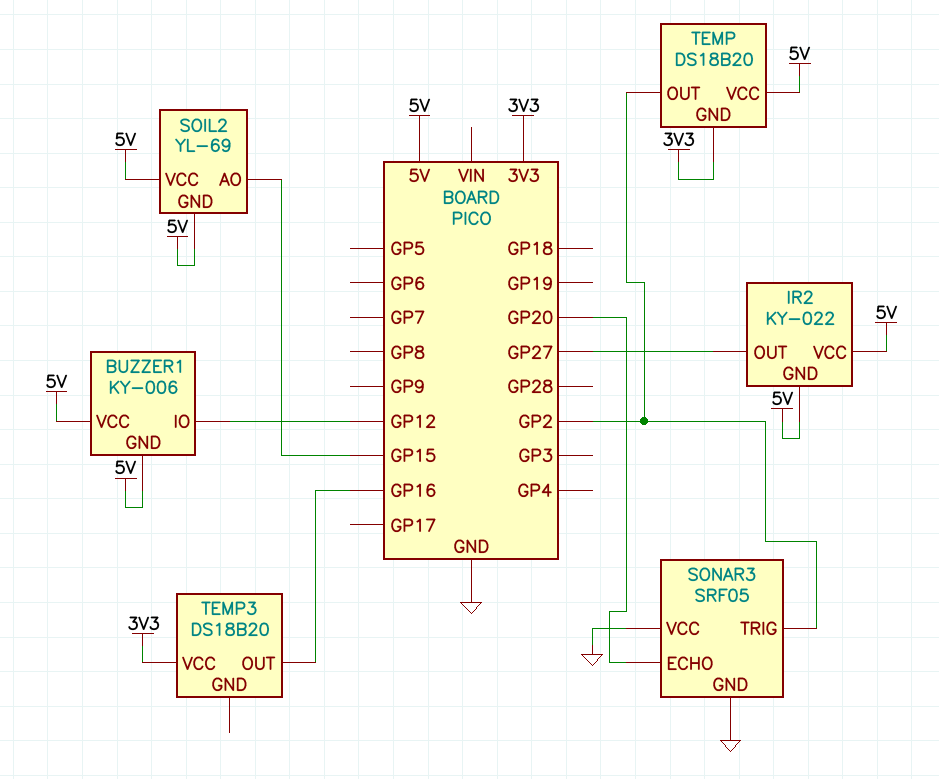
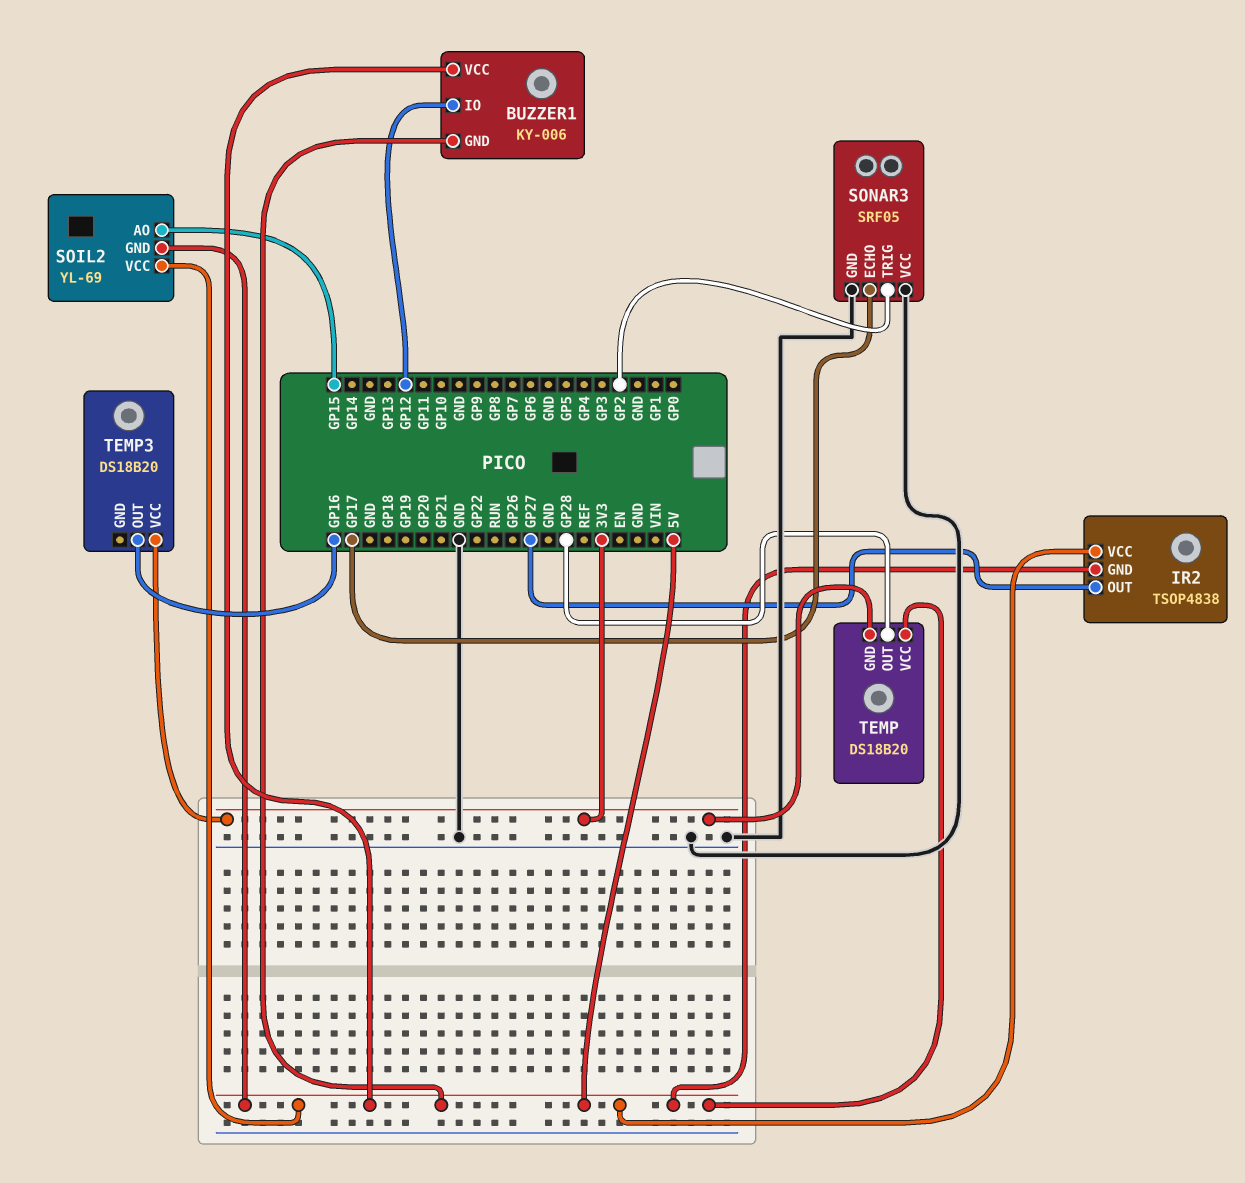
IR2: KY-022 -> TSOP4838
SONAR3 pin ECHO: GP20 -> GP17
TEMP pin OUT: GP2 -> GP28

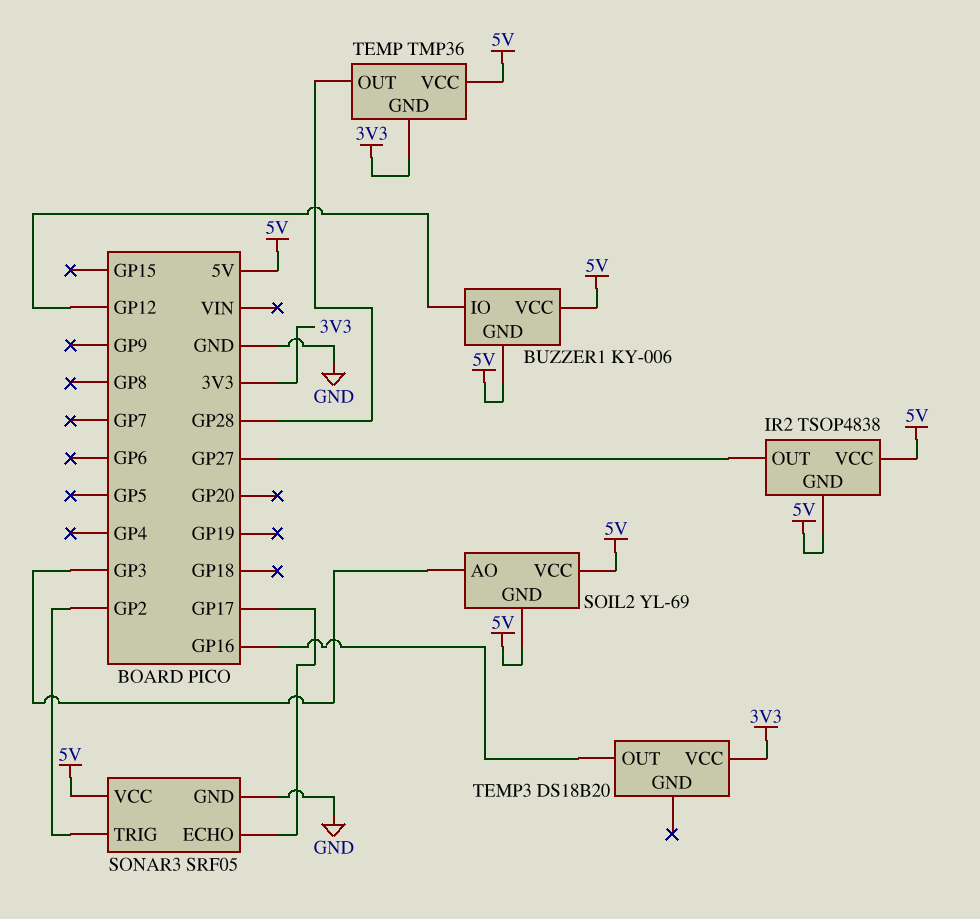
SOIL2 pin AO: GP15 -> GP3
SONAR3 pin VCC: GND -> 5V
TEMP: DS18B20 -> TMP36

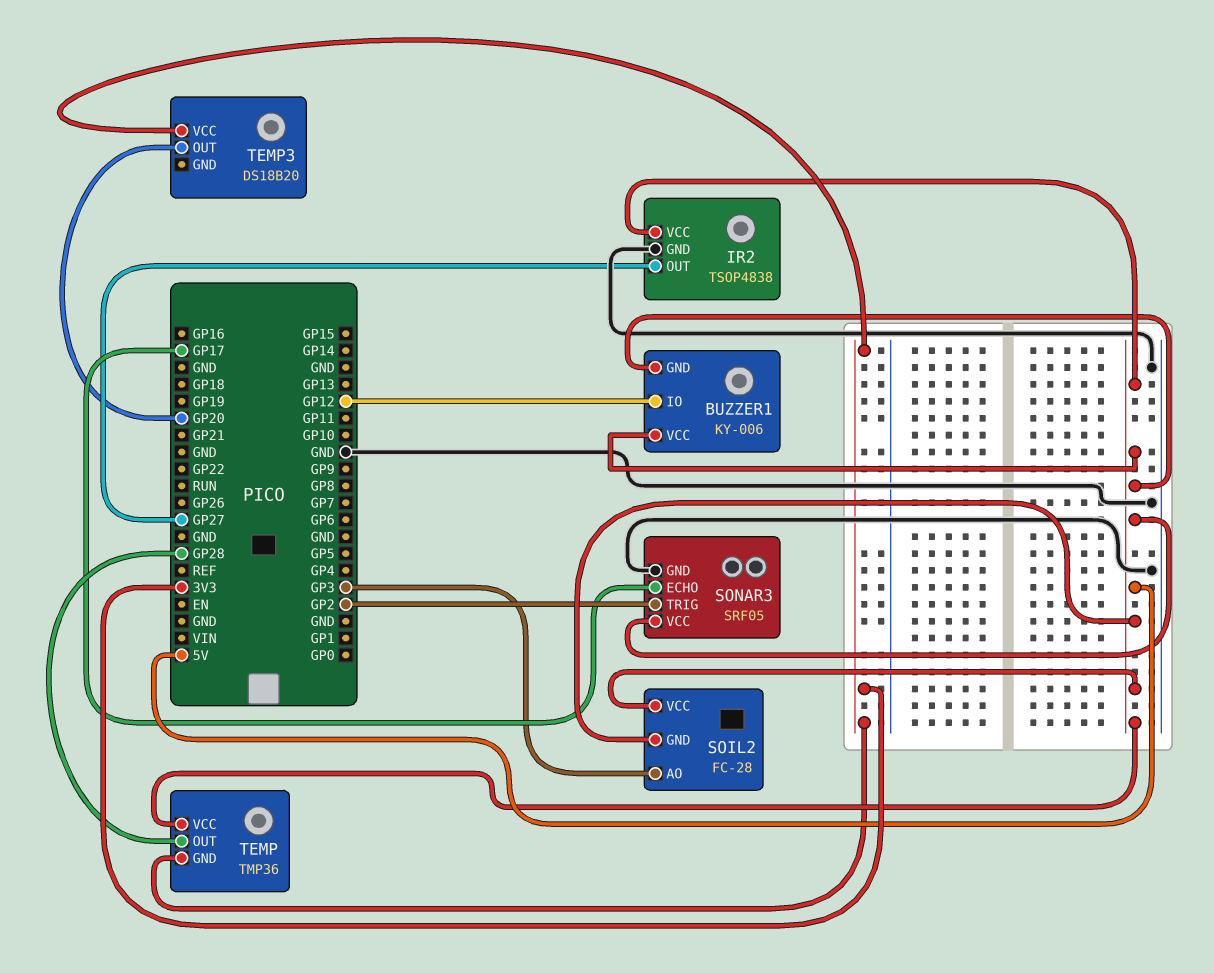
IR2 pin GND: 5V -> GND
SOIL2: YL-69 -> FC-28
TEMP3 pin OUT: GP16 -> GP20

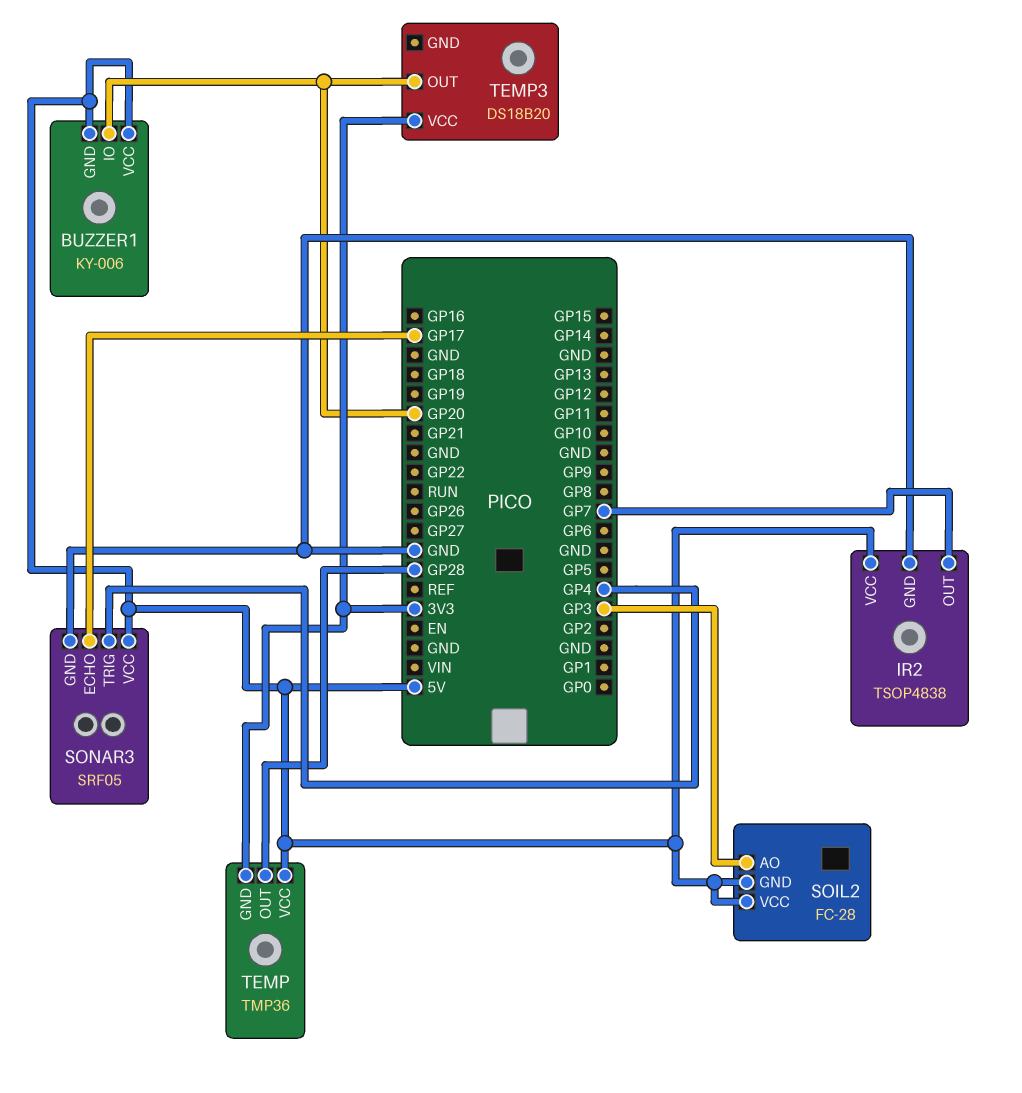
BUZZER1 pin IO: GP12 -> GP20
IR2 pin OUT: GP27 -> GP7
SONAR3 pin TRIG: GP2 -> GP4

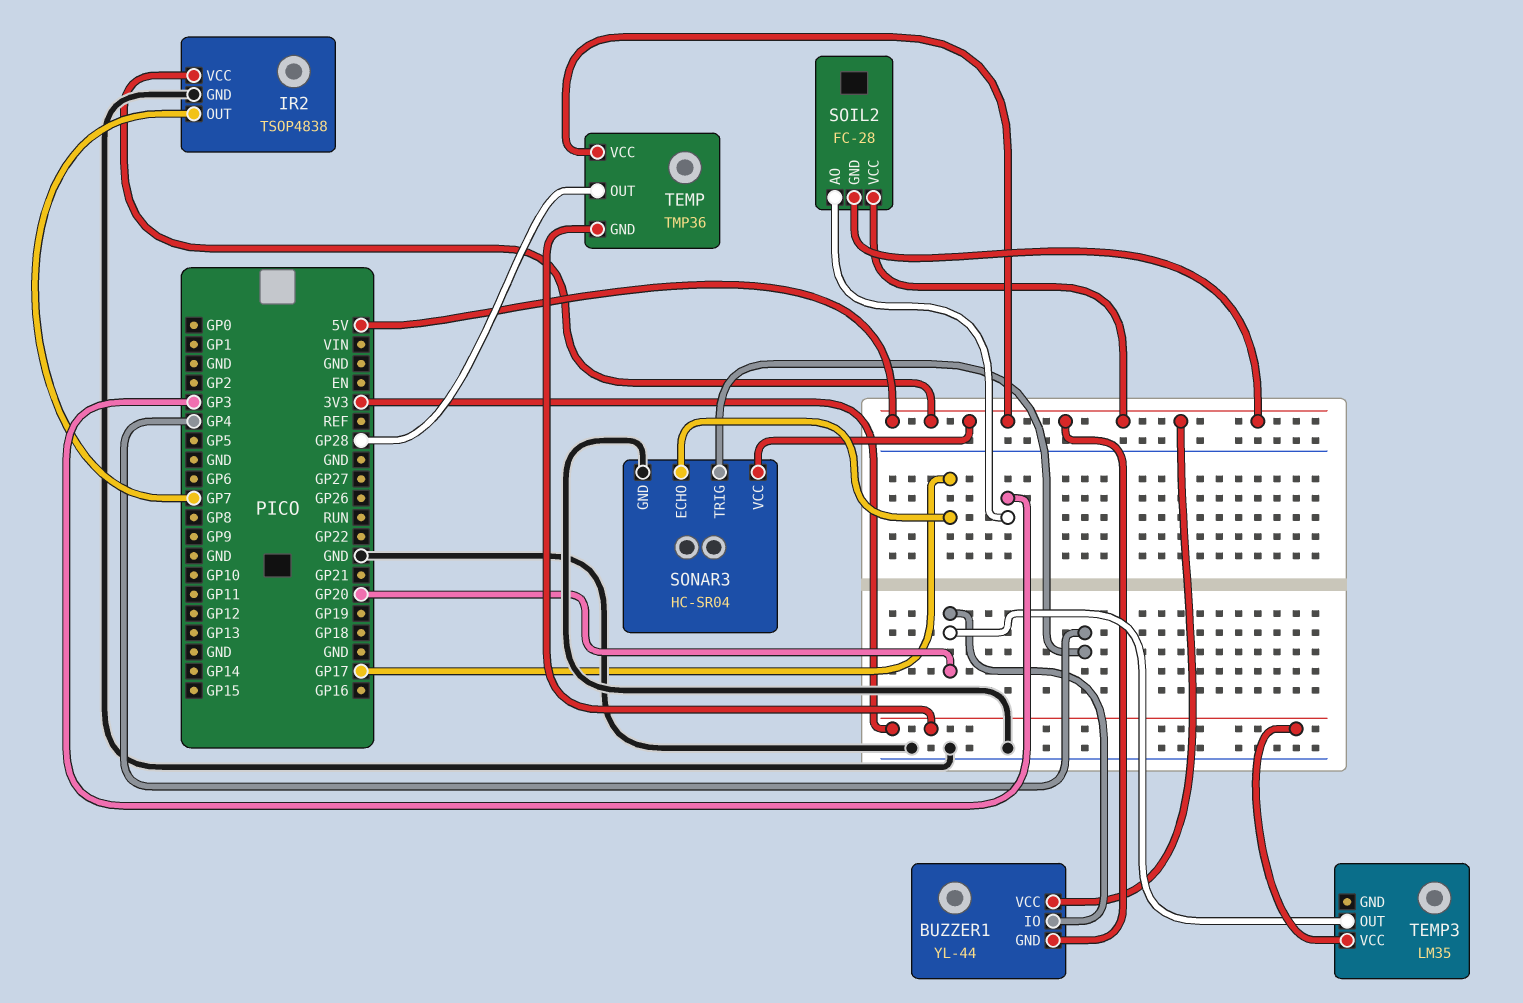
BUZZER1: KY-006 -> YL-44
SONAR3: SRF05 -> HC-SR04
TEMP3: DS18B20 -> LM35

